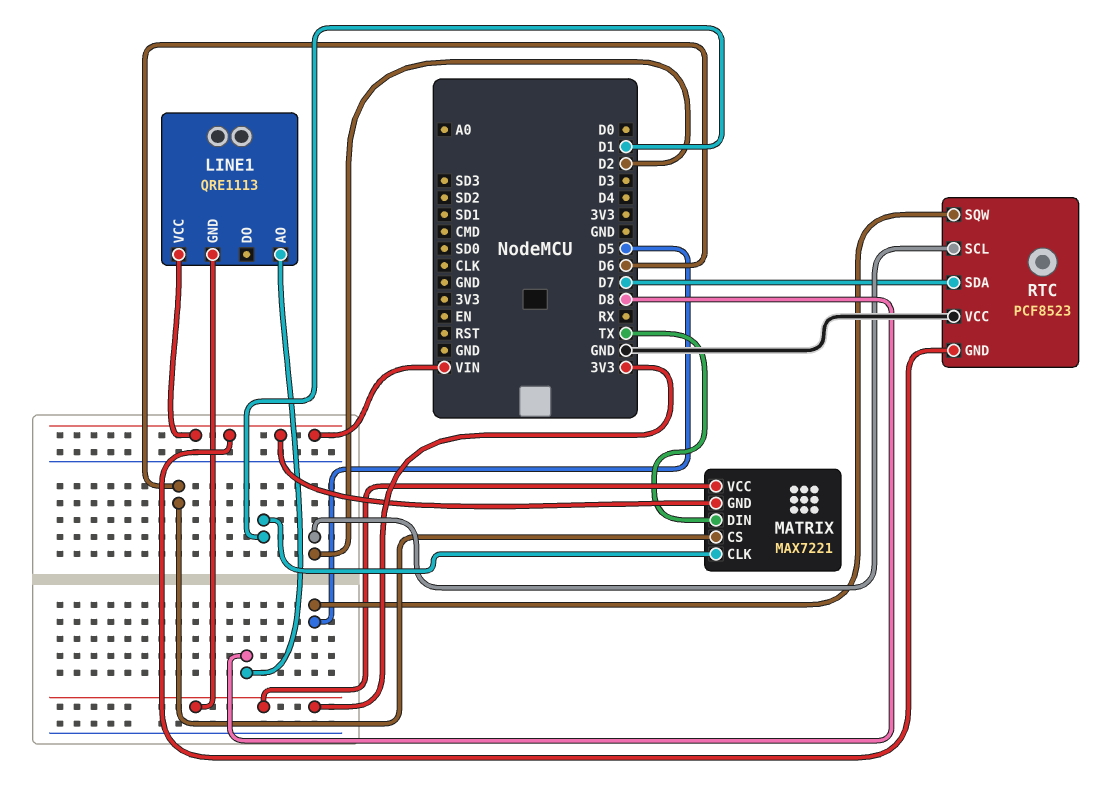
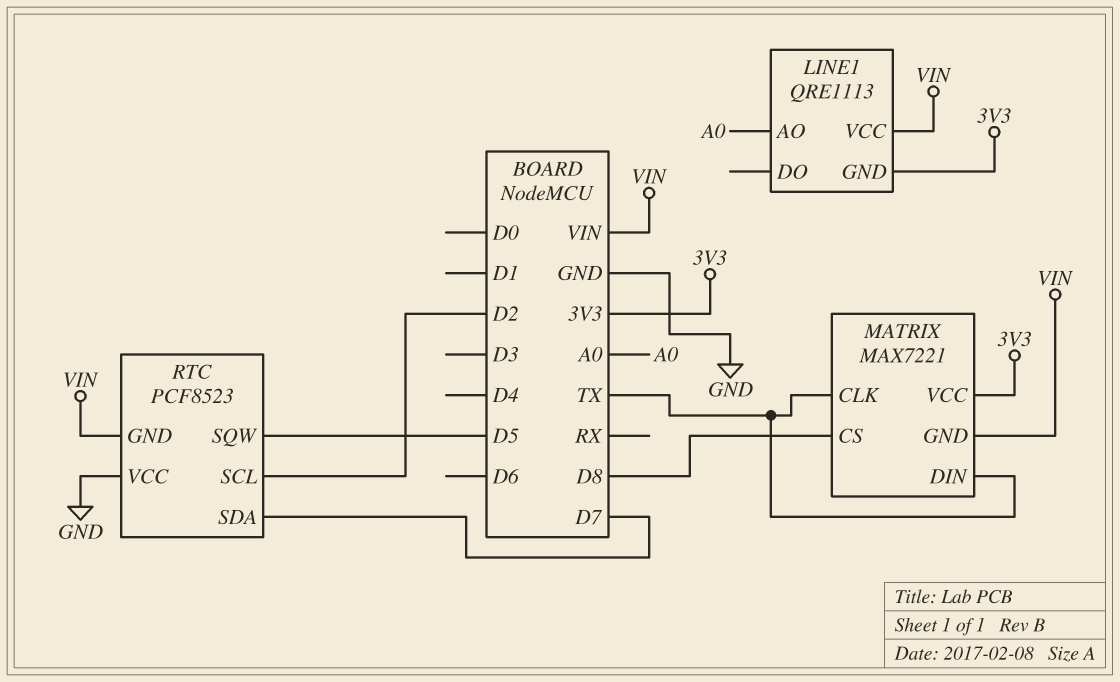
LINE1 pin AO: D8 -> A0
MATRIX pin CLK: D1 -> TX
MATRIX pin CS: D6 -> D8

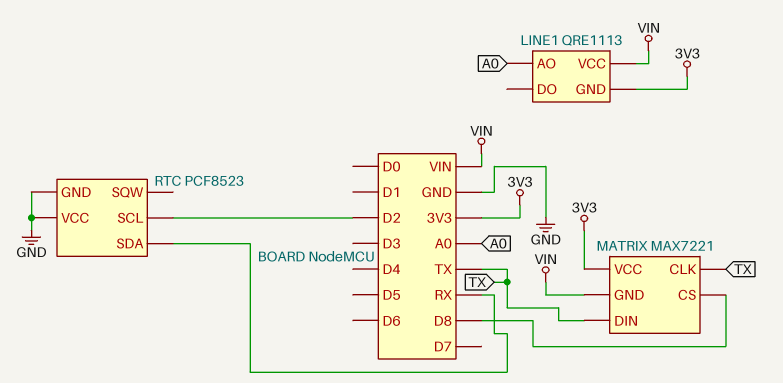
RTC pin GND: VIN -> GND
RTC pin SDA: D7 -> RX
RTC pin SQW: D5 -> none

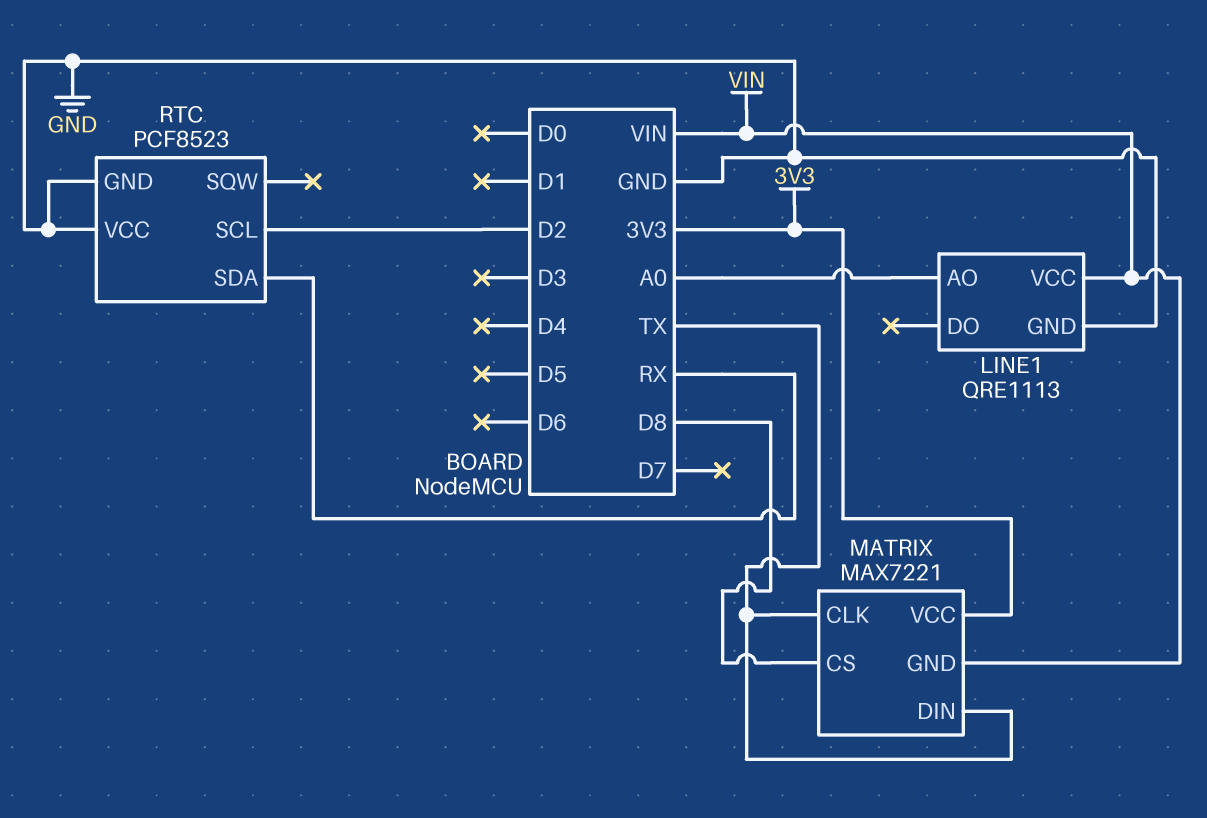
LINE1 pin GND: 3V3 -> GND

